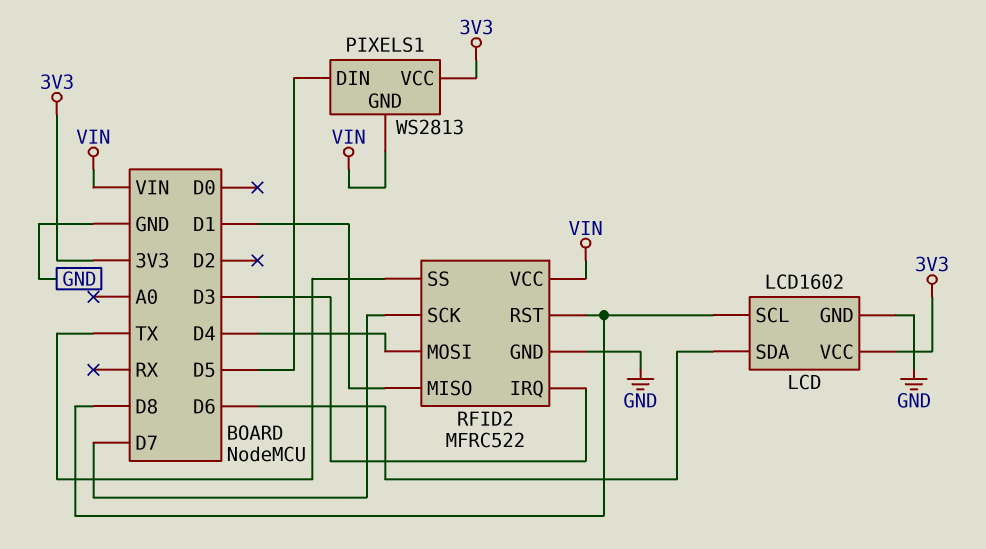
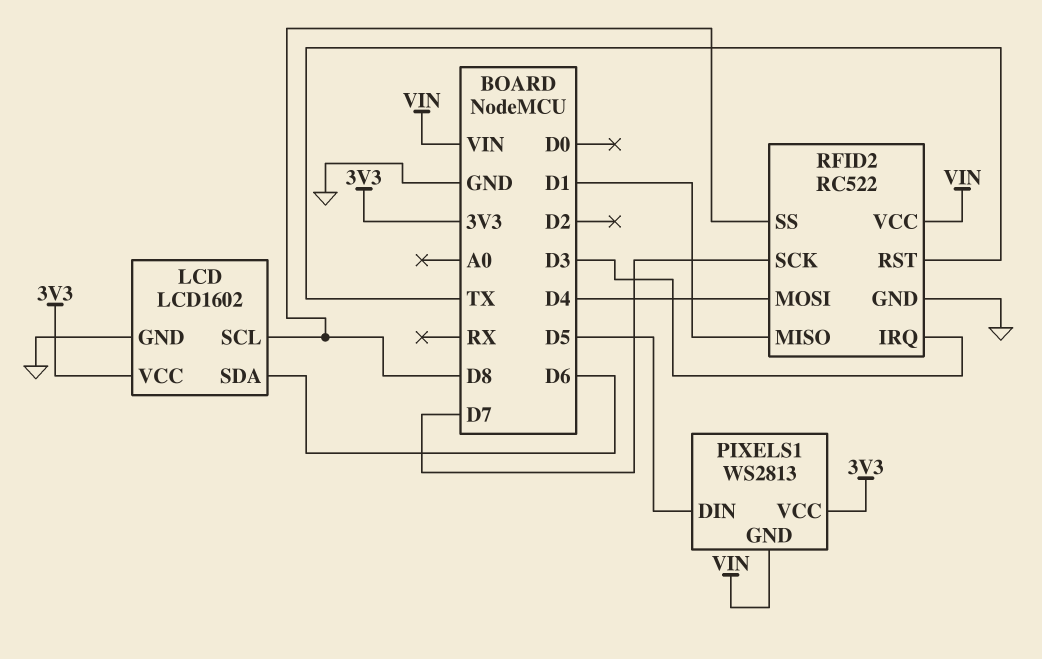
RFID2: MFRC522 -> RC522
RFID2 pin RST: D8 -> TX
RFID2 pin SS: TX -> D8

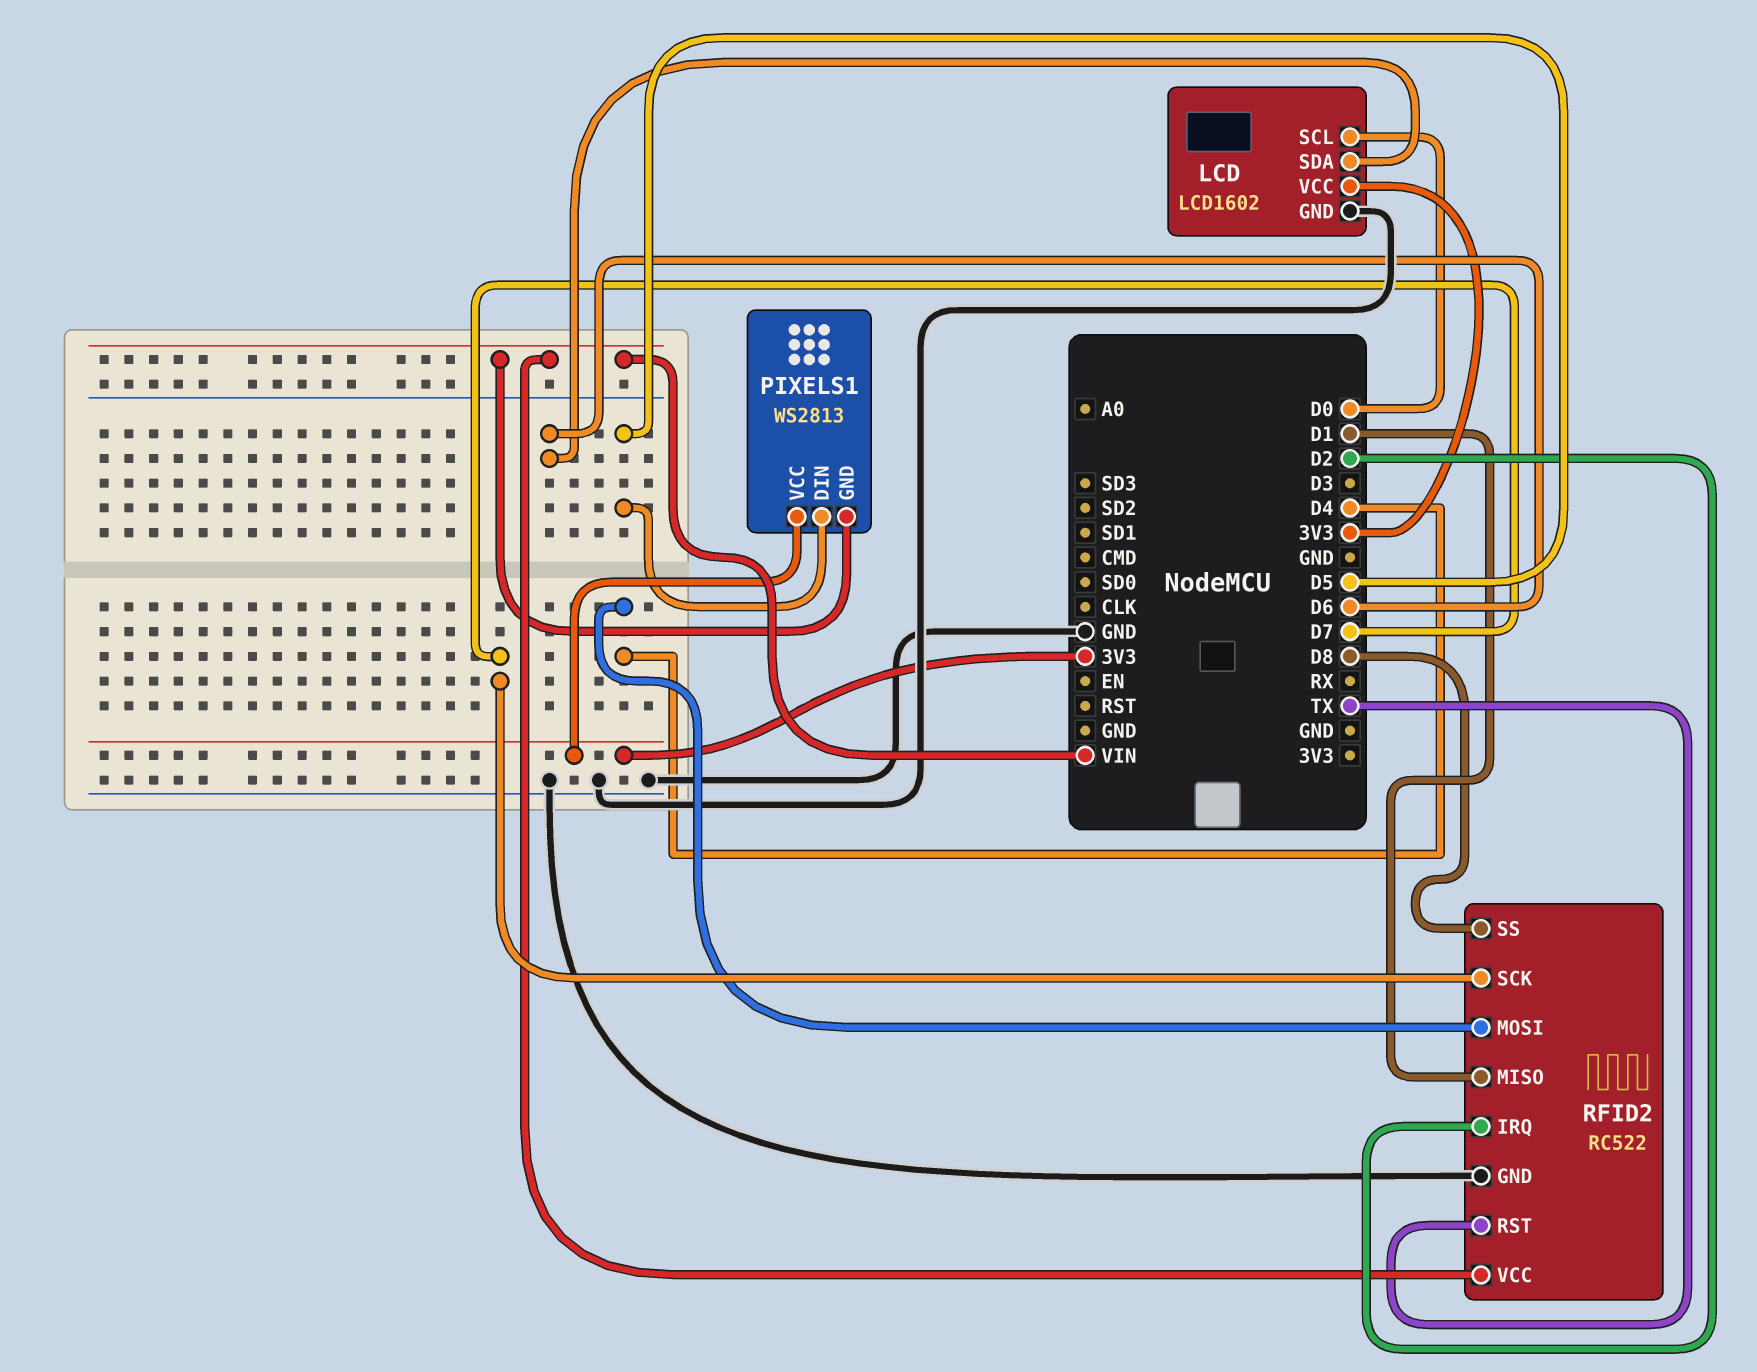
LCD pin SCL: D8 -> D0
RFID2 pin IRQ: D3 -> D2

